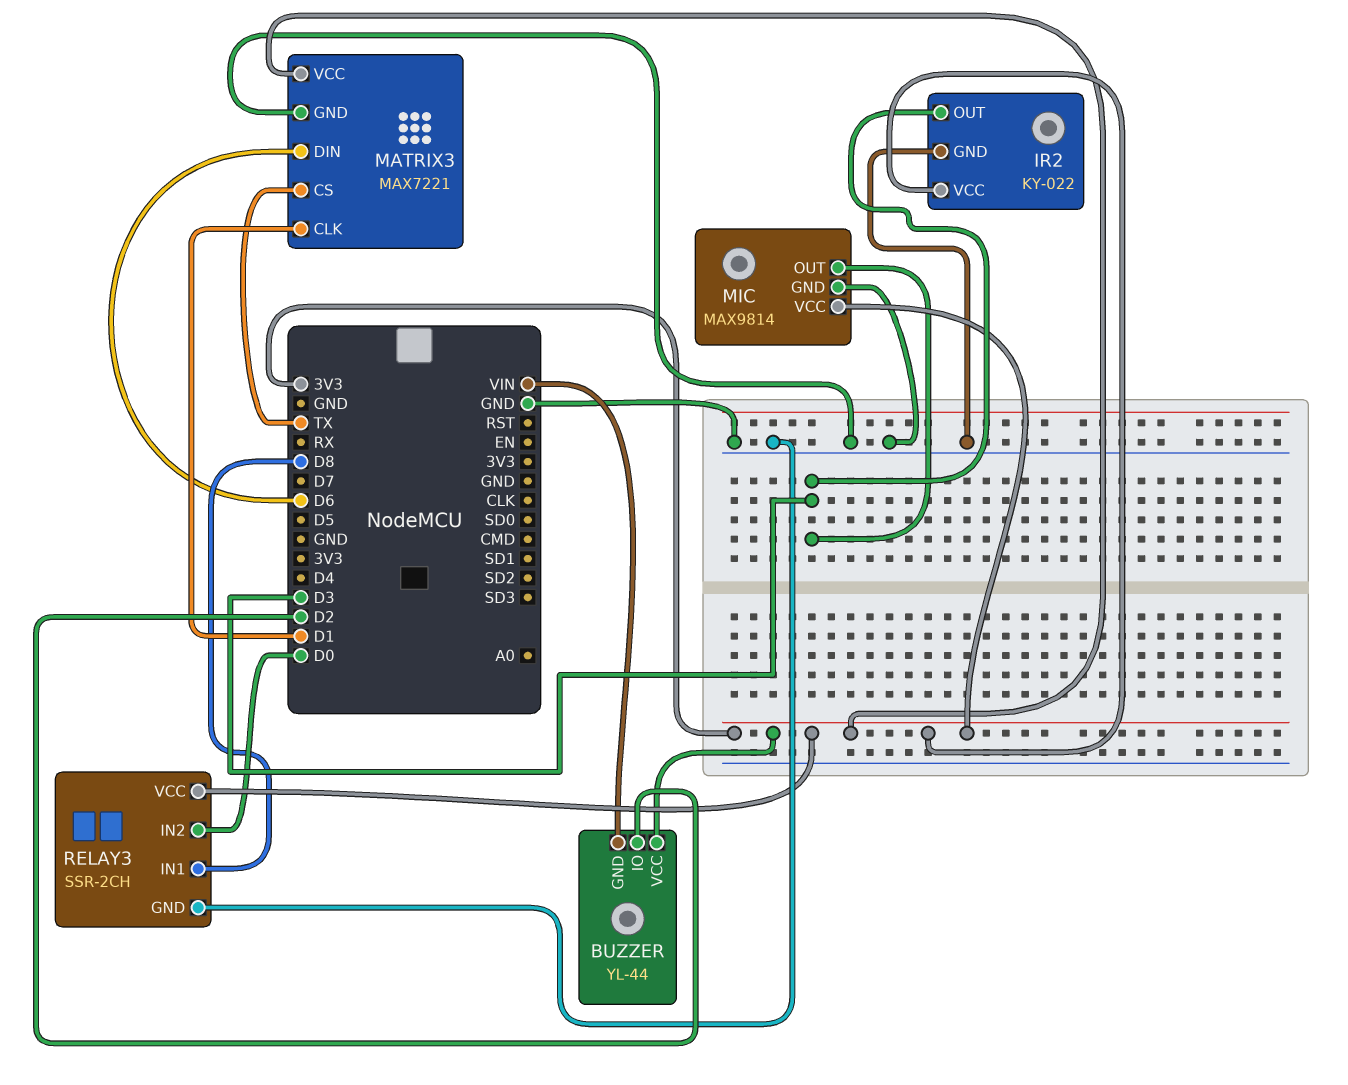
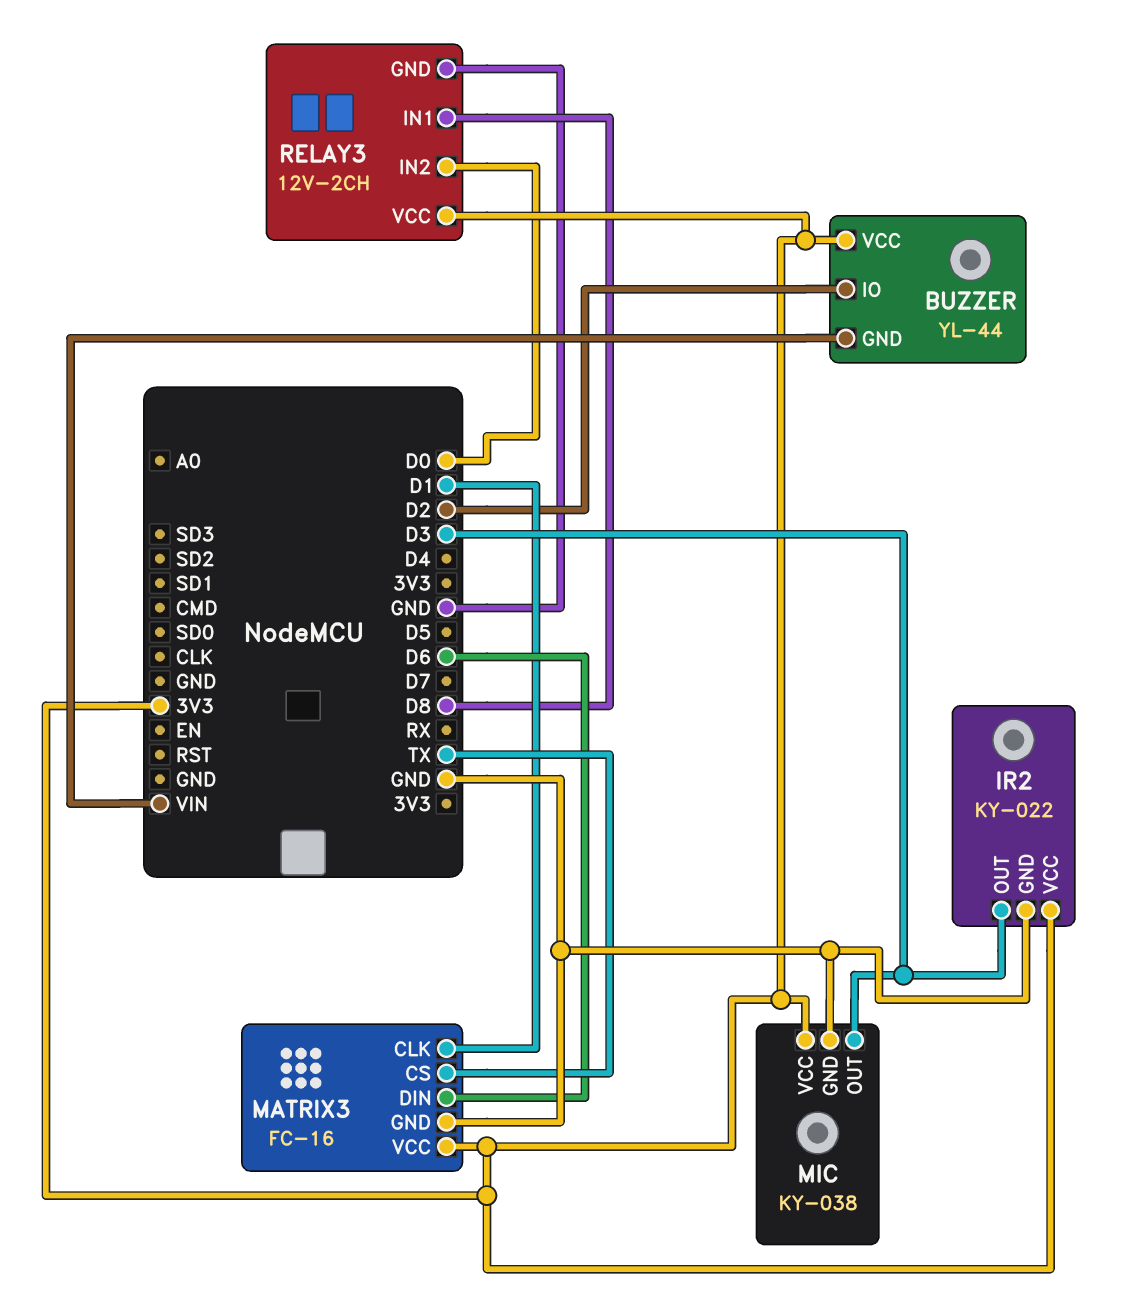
MATRIX3: MAX7221 -> FC-16
MIC: MAX9814 -> KY-038
RELAY3: SSR-2CH -> 12V-2CH

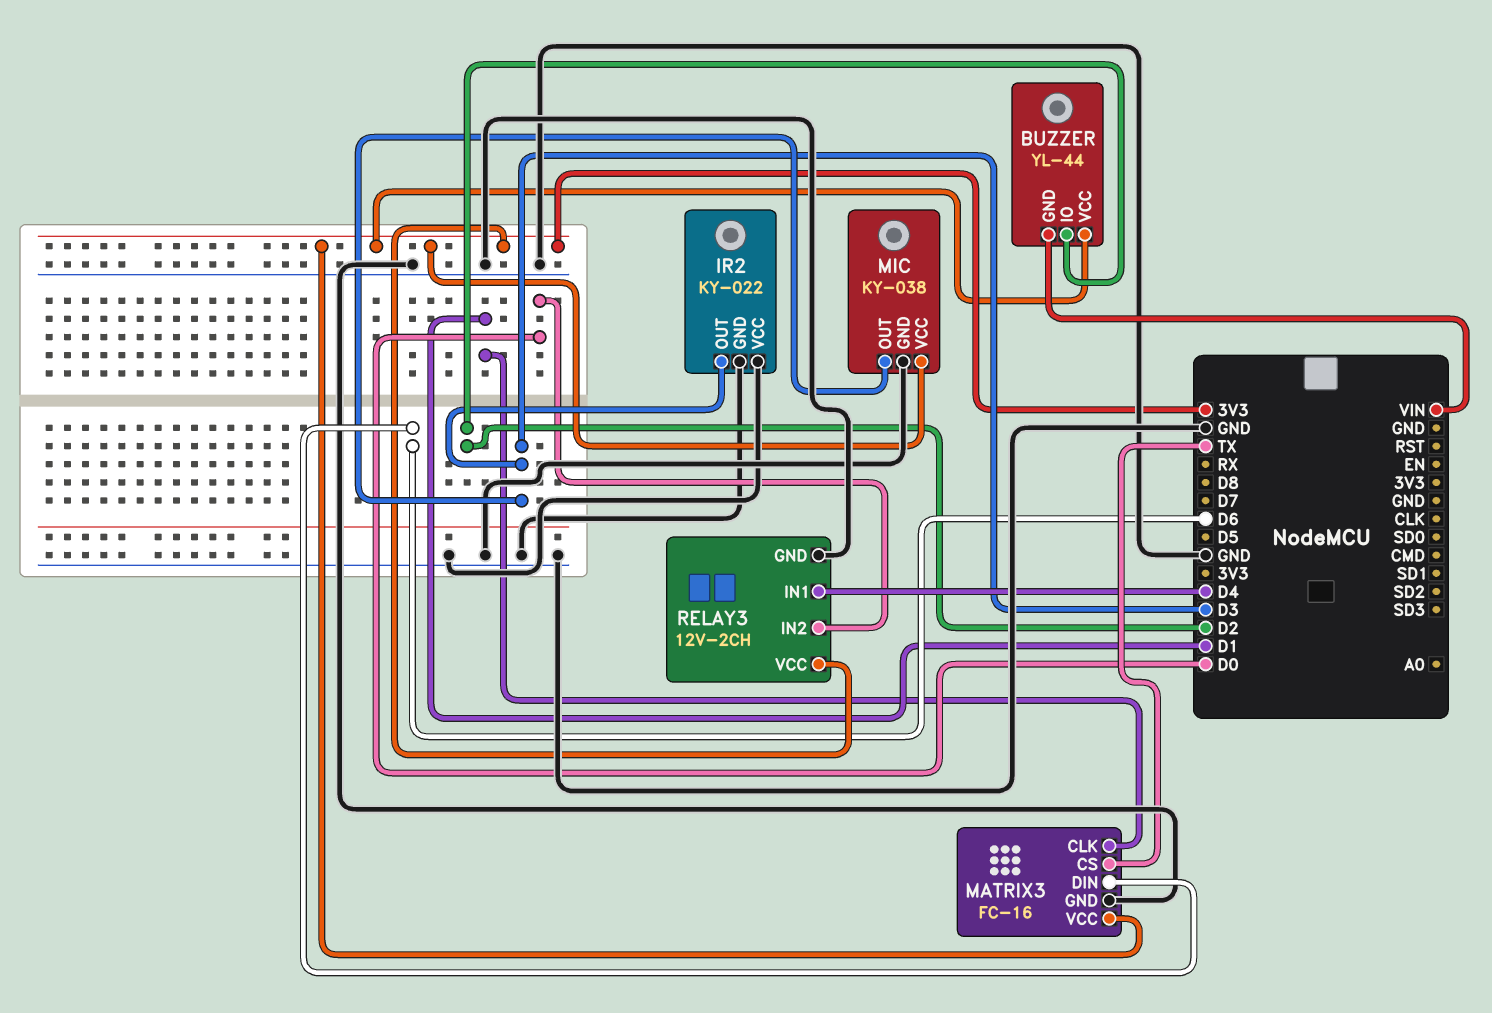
IR2 pin VCC: 3V3 -> GND
RELAY3 pin IN1: D8 -> D4

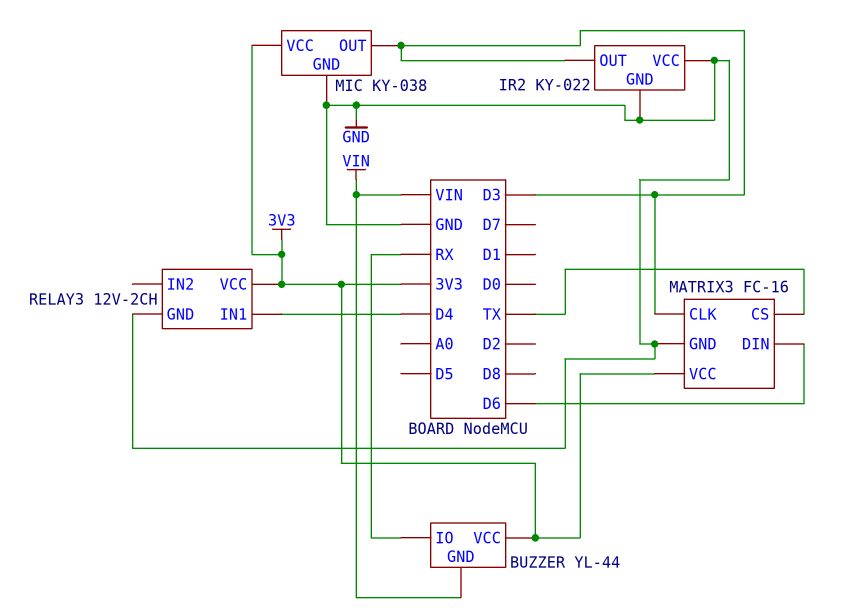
BUZZER pin IO: D2 -> RX
MATRIX3 pin CLK: D1 -> D3
RELAY3 pin IN2: D0 -> none

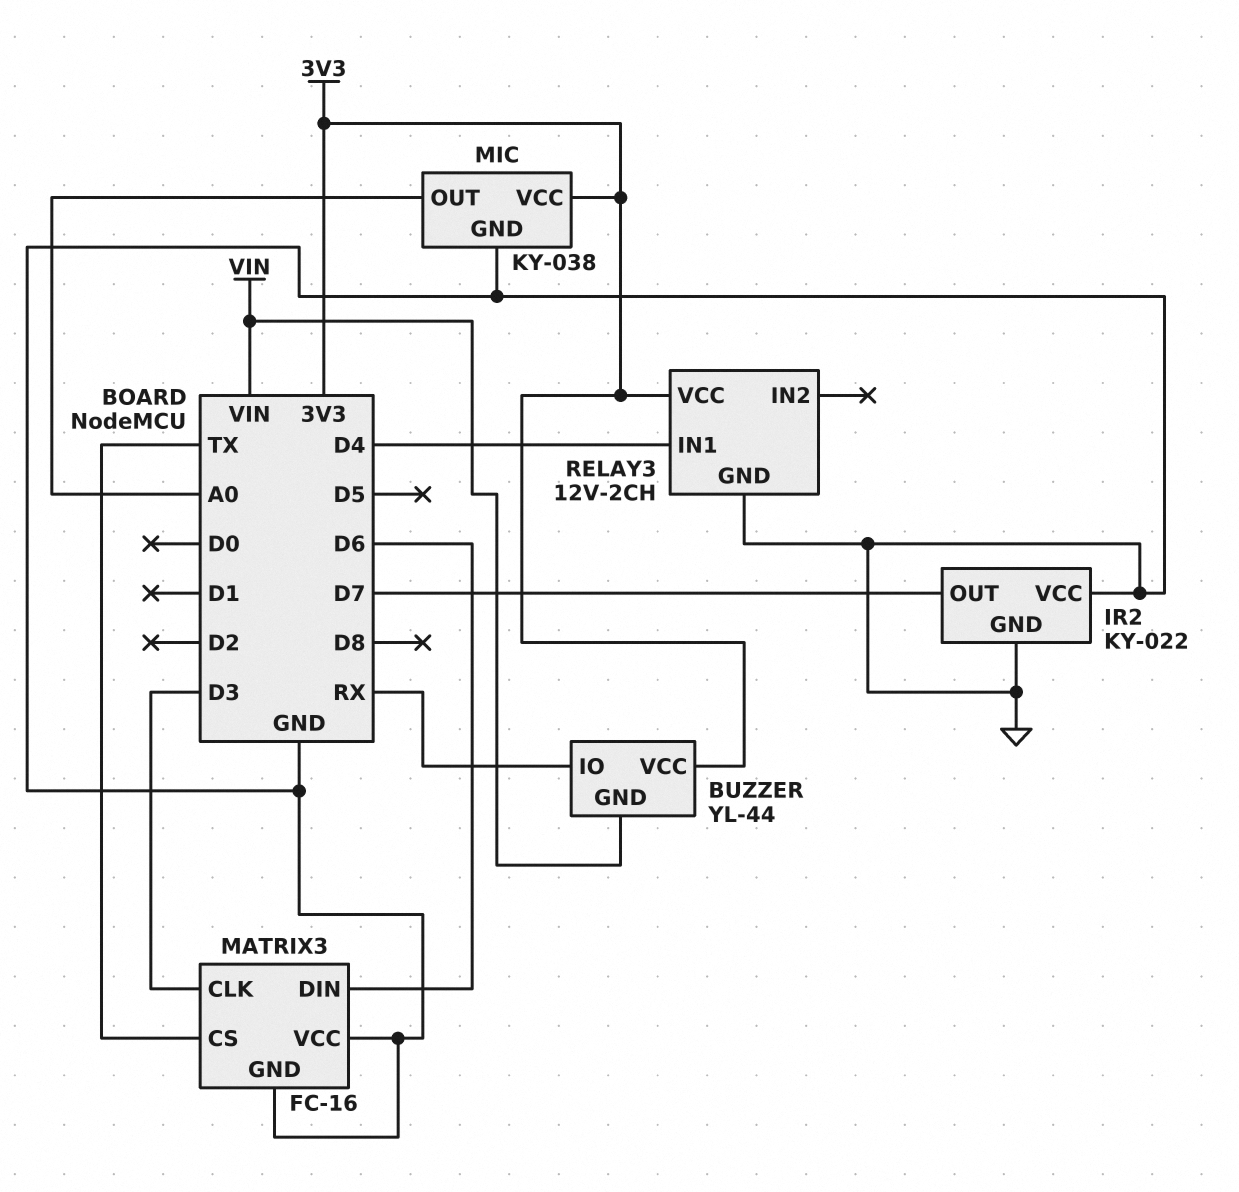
IR2 pin OUT: D3 -> D7
MATRIX3 pin VCC: 3V3 -> GND
MIC pin OUT: D3 -> A0

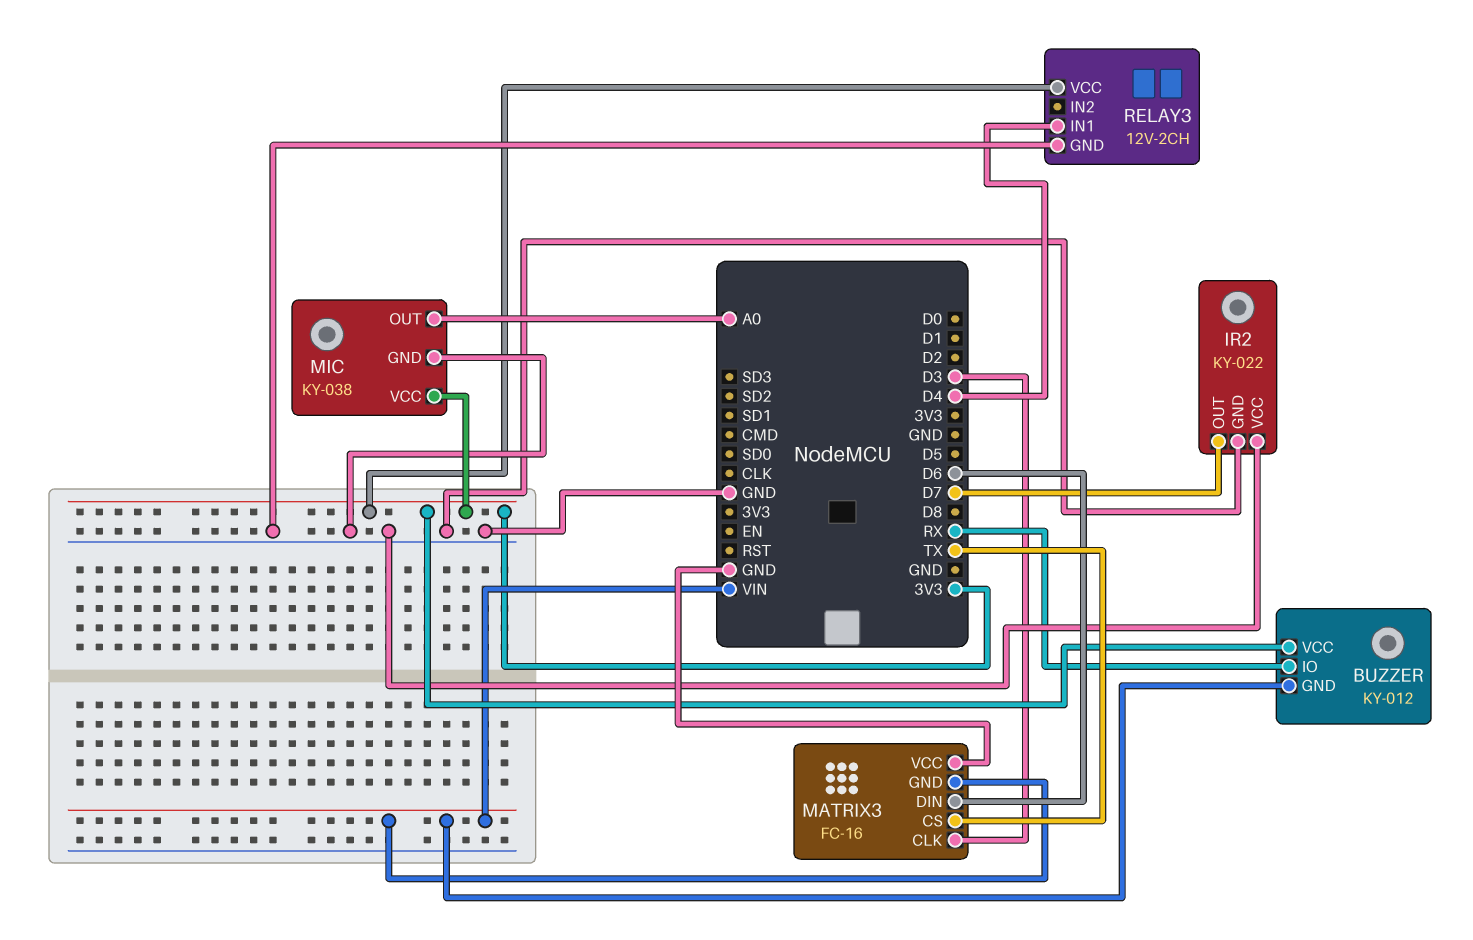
BUZZER: YL-44 -> KY-012
MATRIX3 pin GND: GND -> VIN

